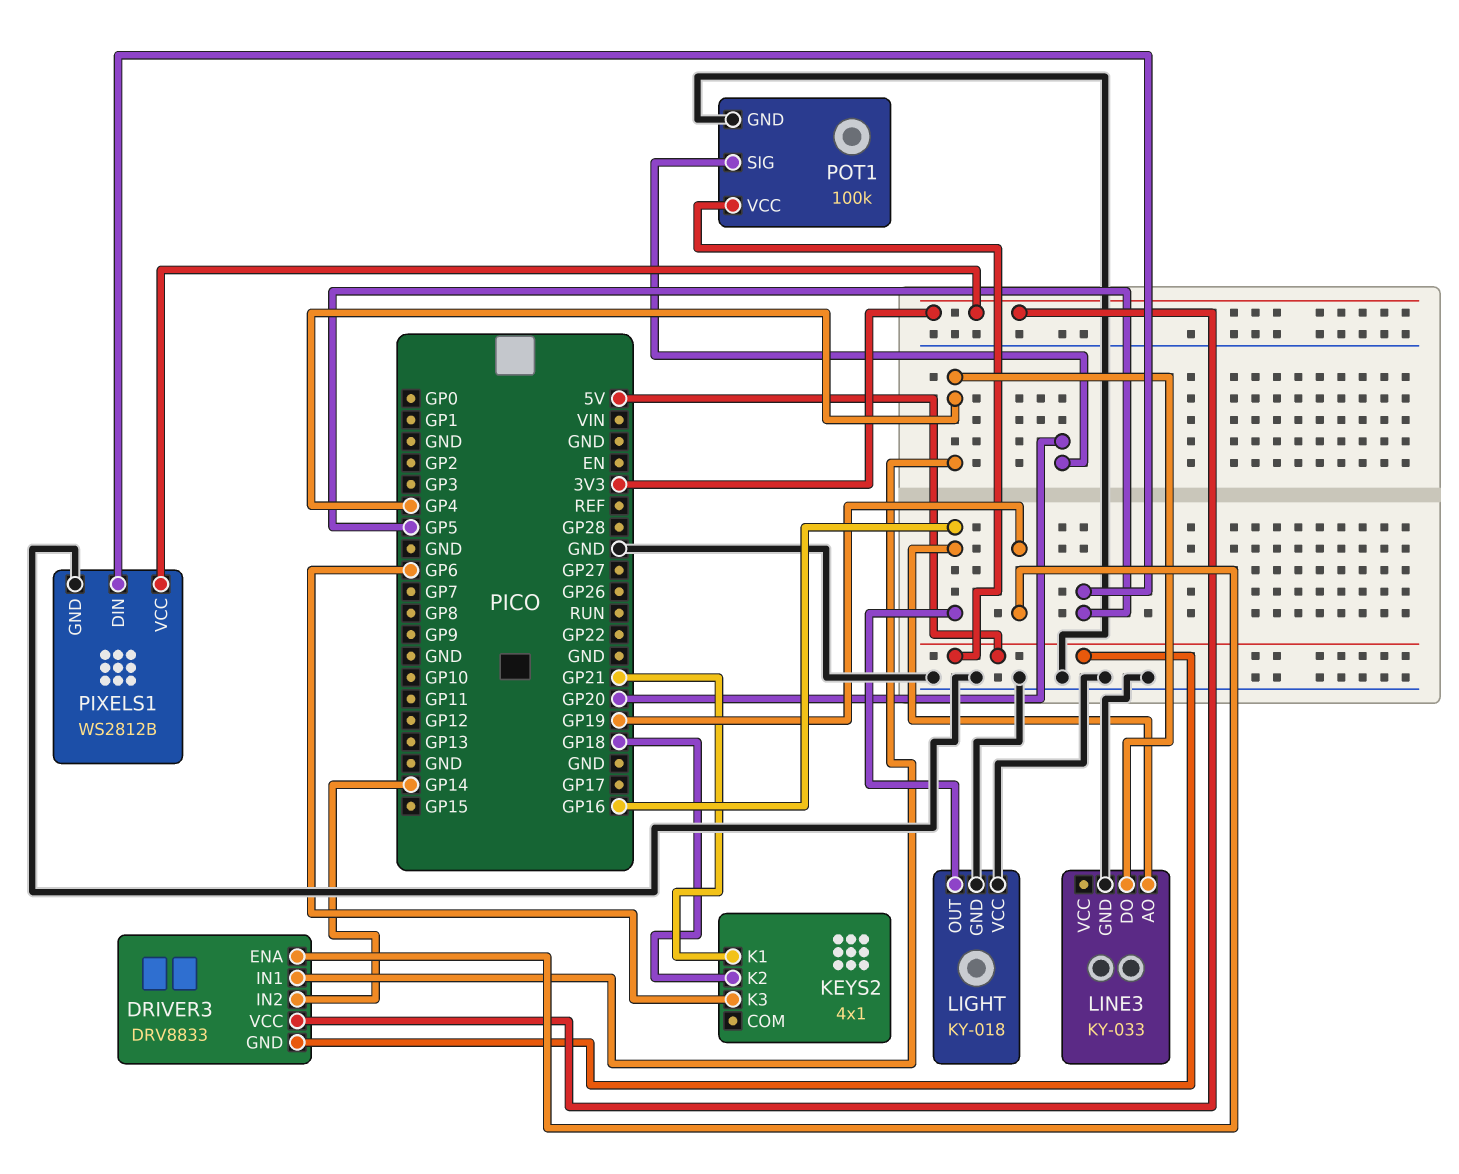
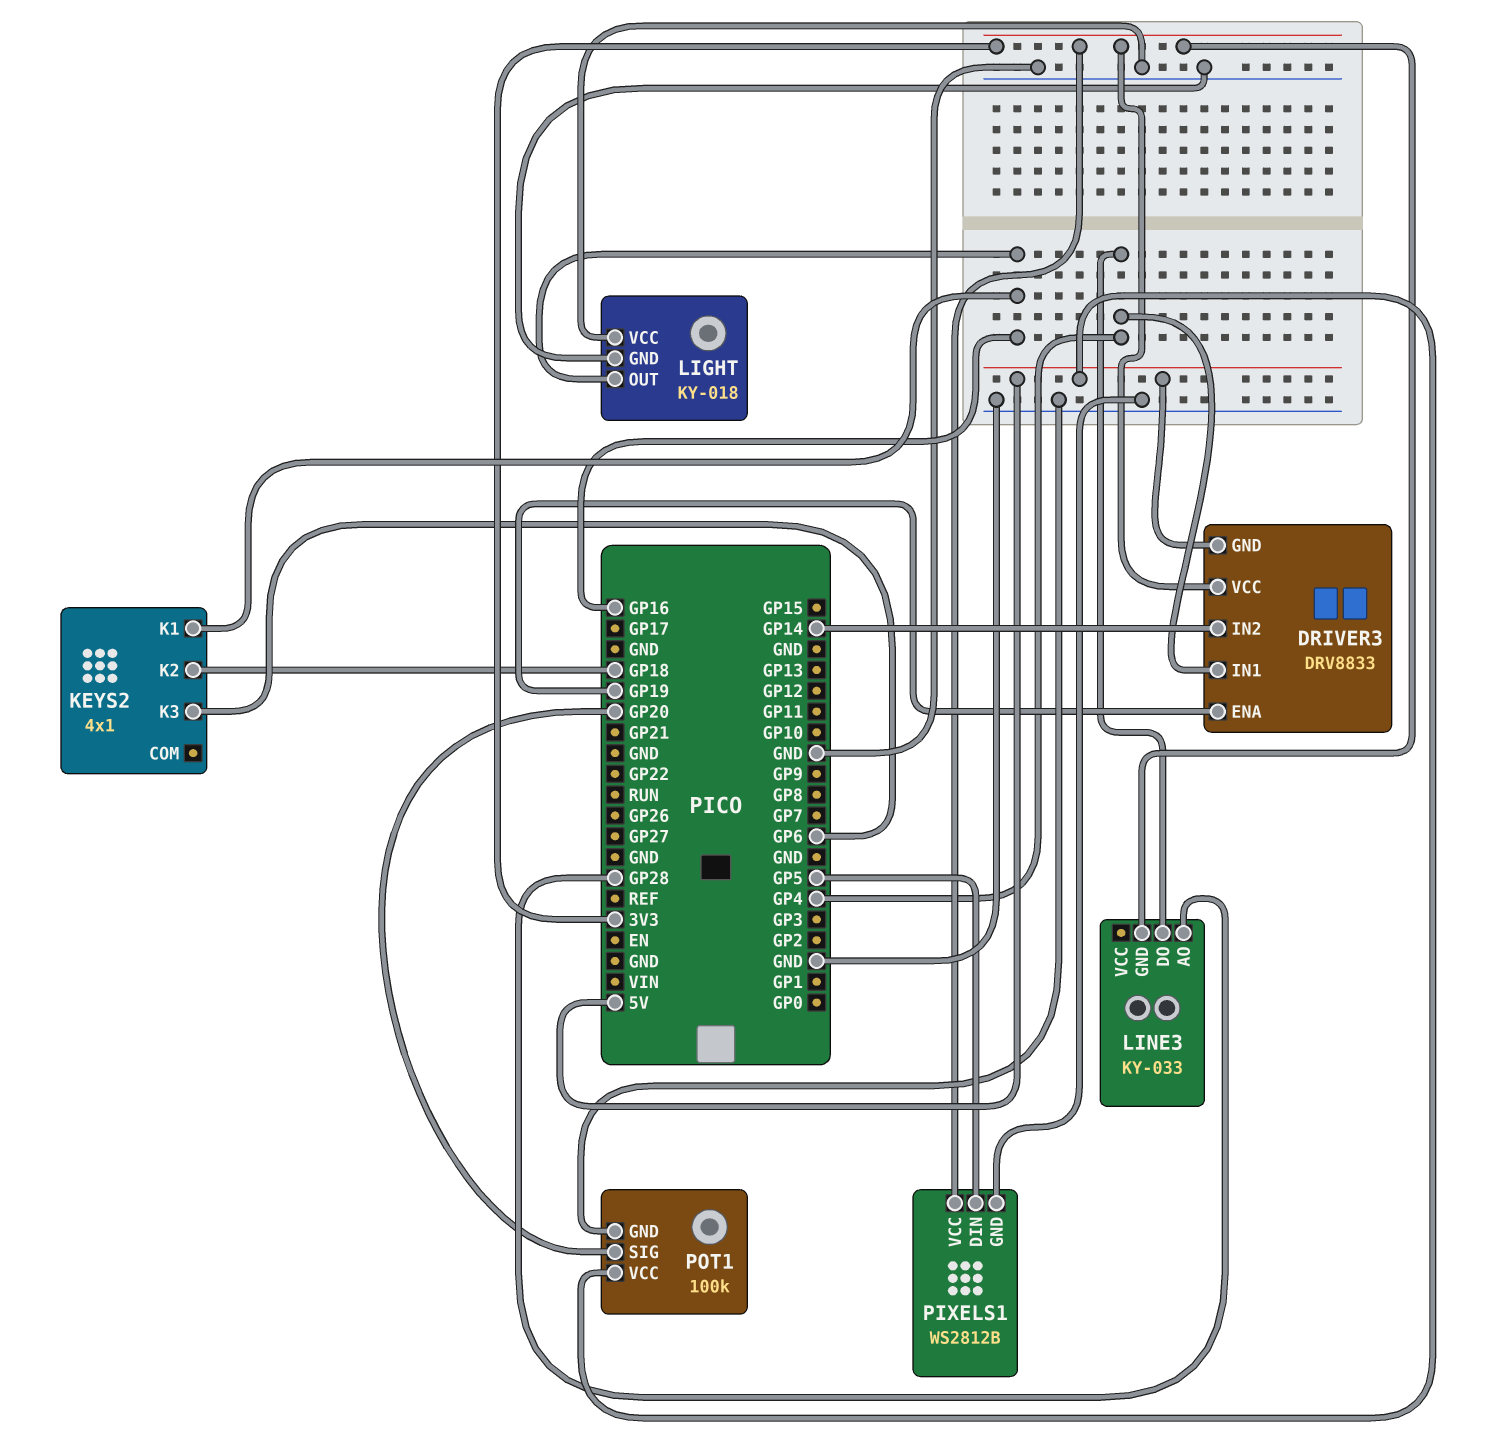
KEYS2 pin K1: GP21 -> GP16
LINE3 pin AO: GP16 -> GP28
LINE3 pin GND: GND -> 3V3

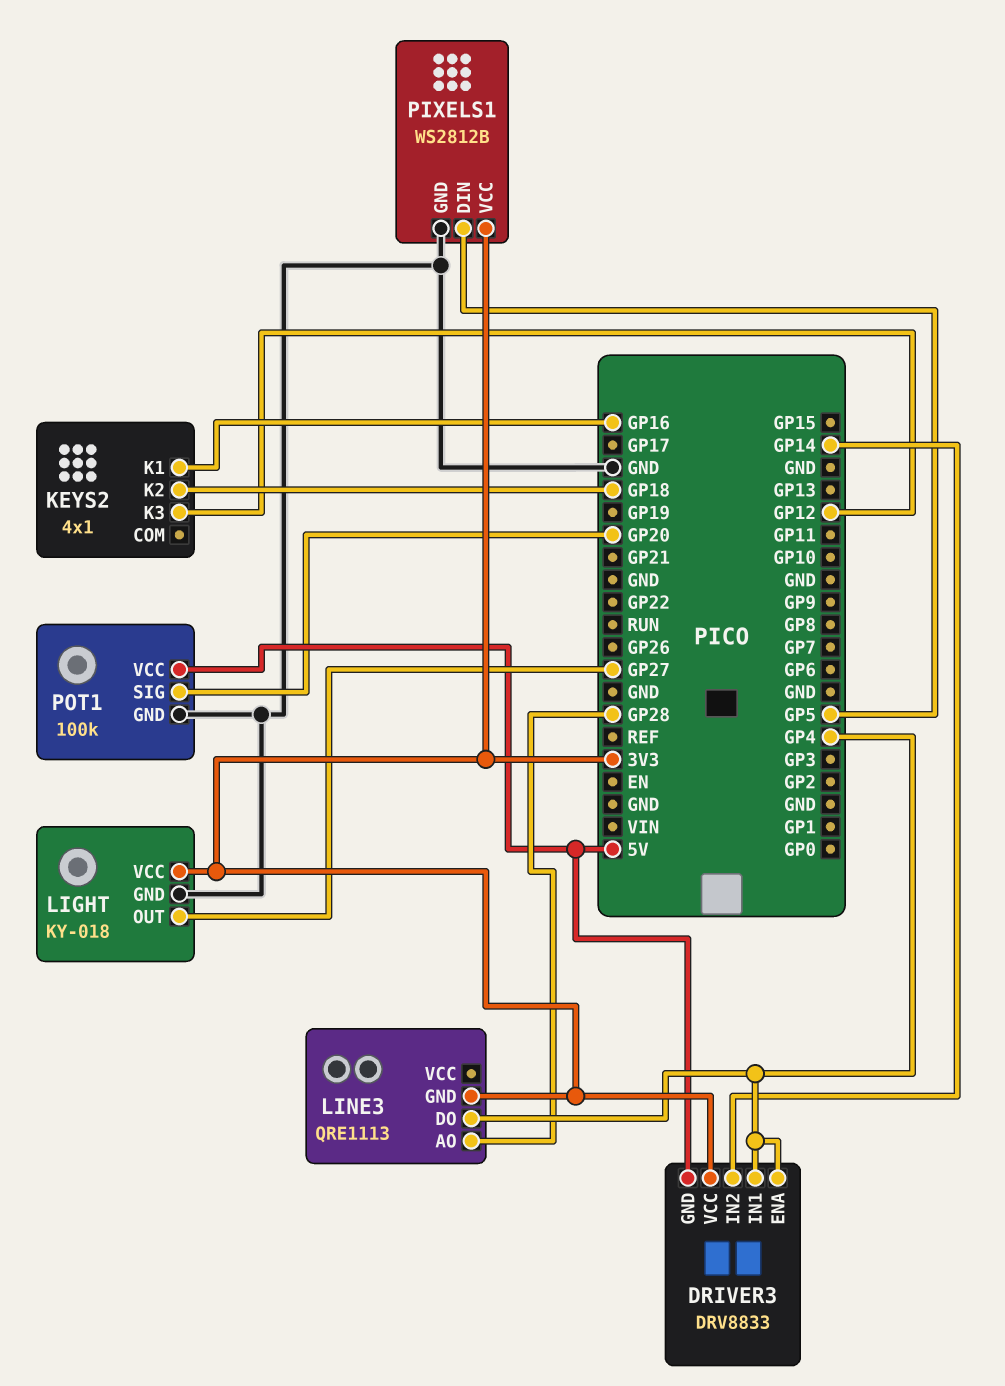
DRIVER3 pin ENA: GP19 -> GP4
KEYS2 pin K3: GP6 -> GP12
LIGHT pin OUT: GP16 -> GP27
LIGHT pin VCC: GND -> 3V3
LINE3: KY-033 -> QRE1113

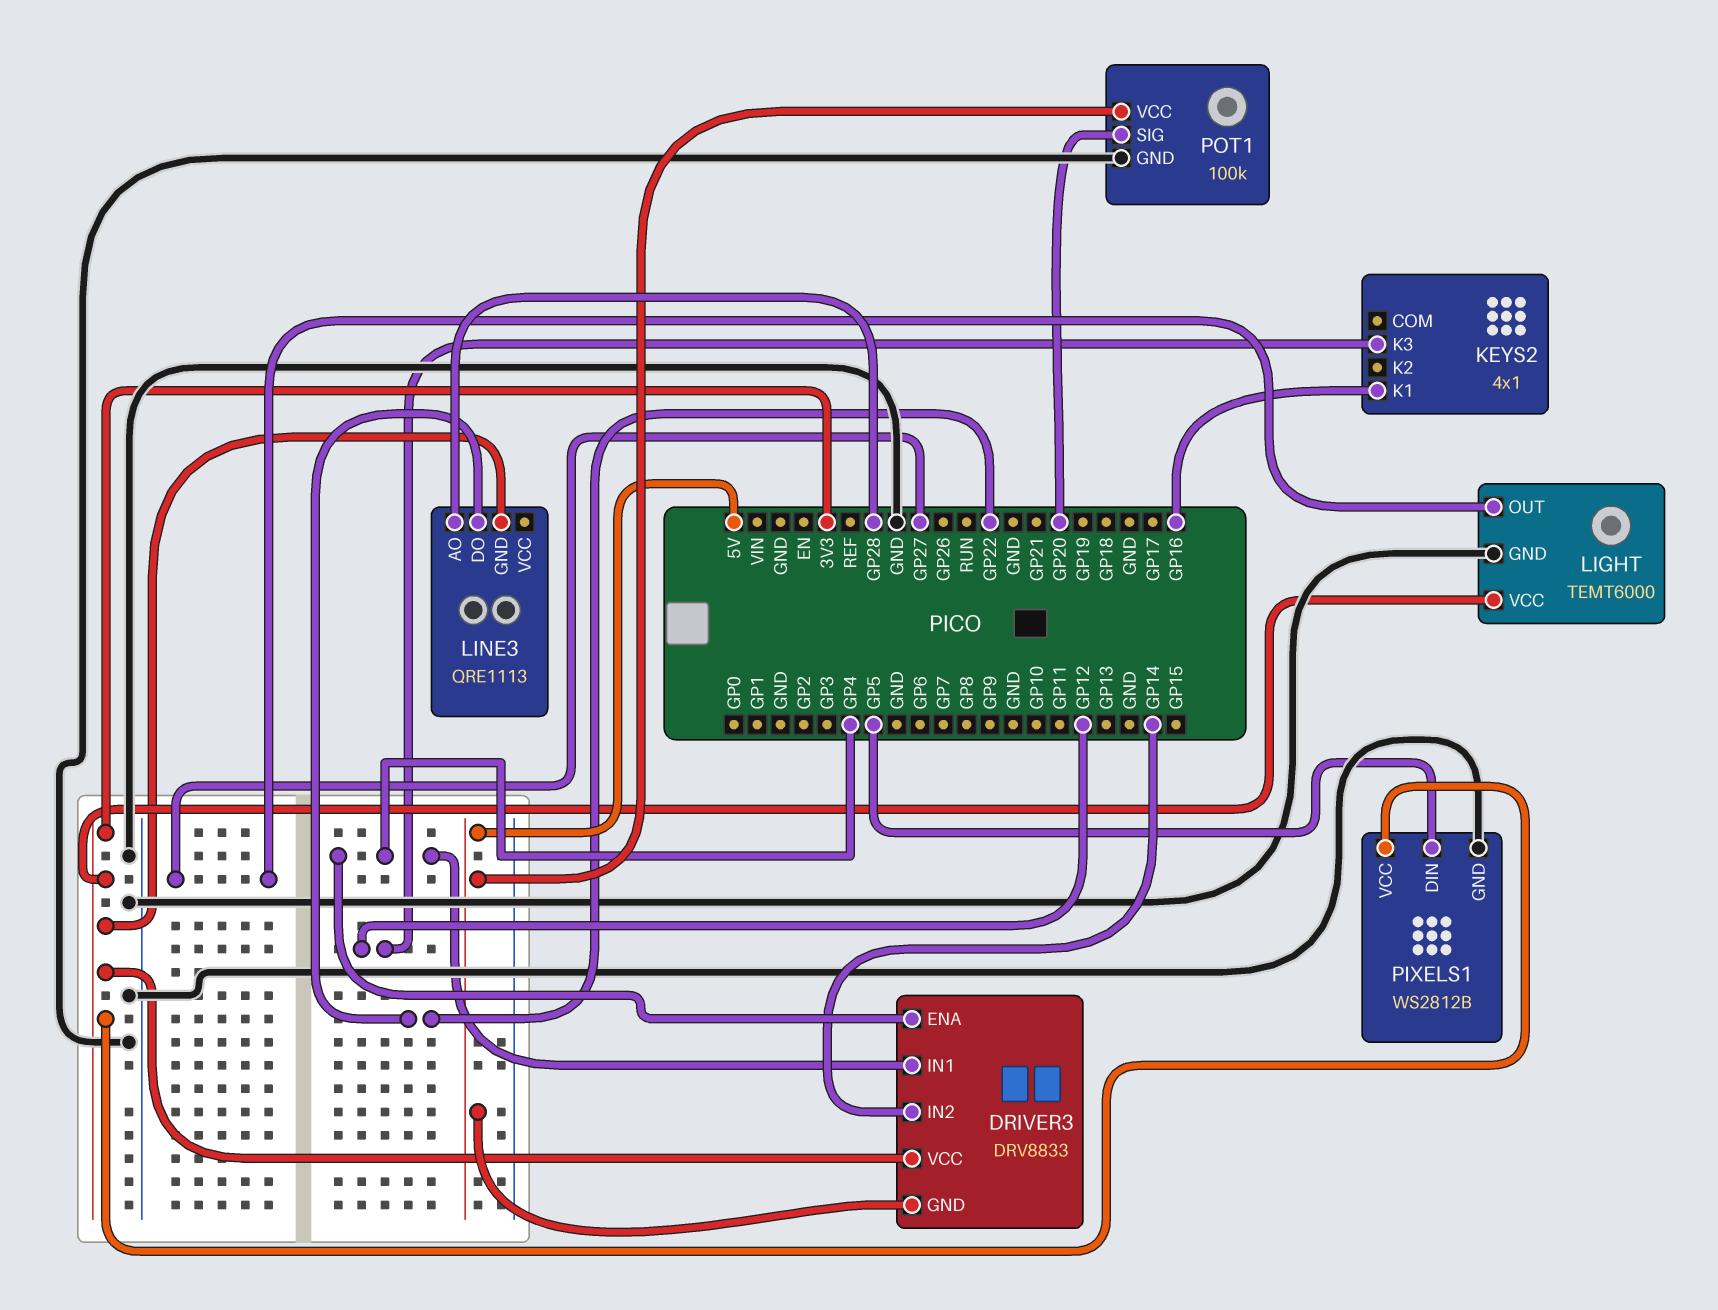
KEYS2 pin K2: GP18 -> none
LIGHT: KY-018 -> TEMT6000
LINE3 pin DO: GP4 -> GP22

